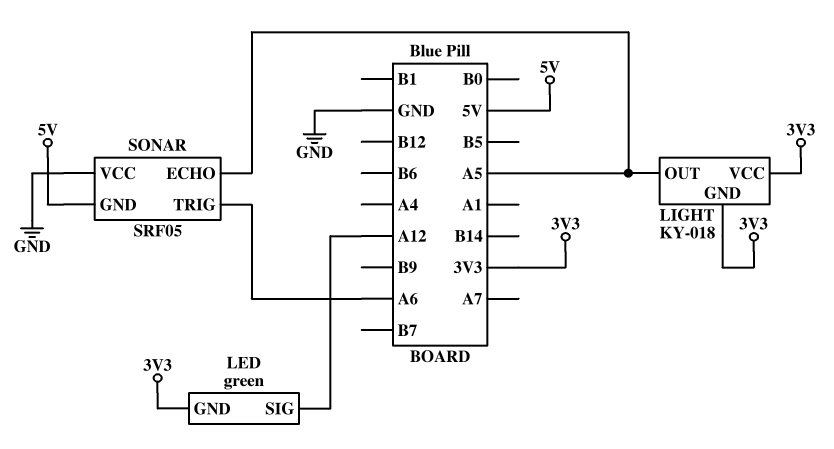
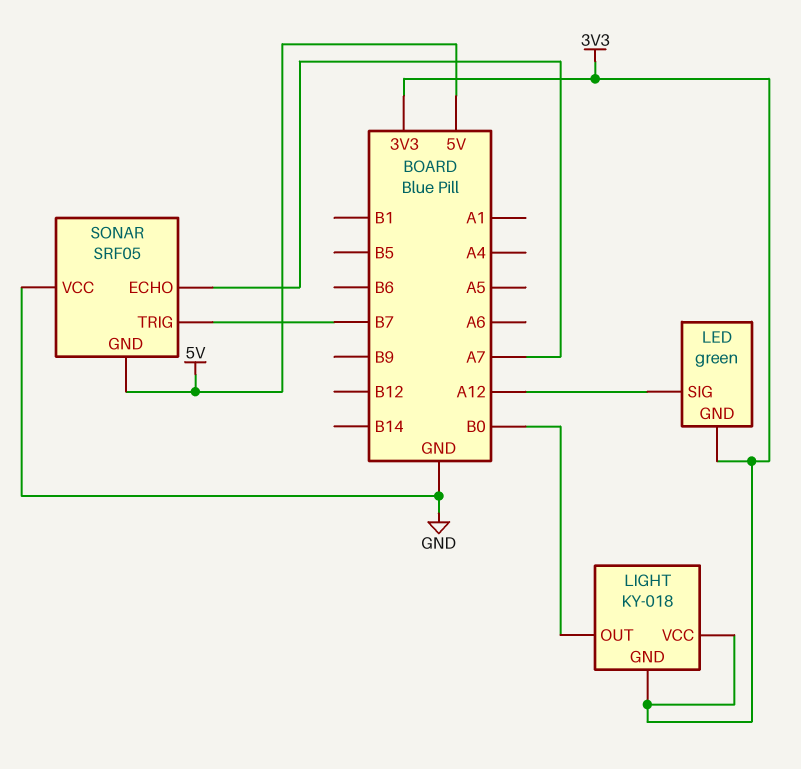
LIGHT pin OUT: A5 -> B0
SONAR pin ECHO: A5 -> A7
SONAR pin TRIG: A6 -> B7

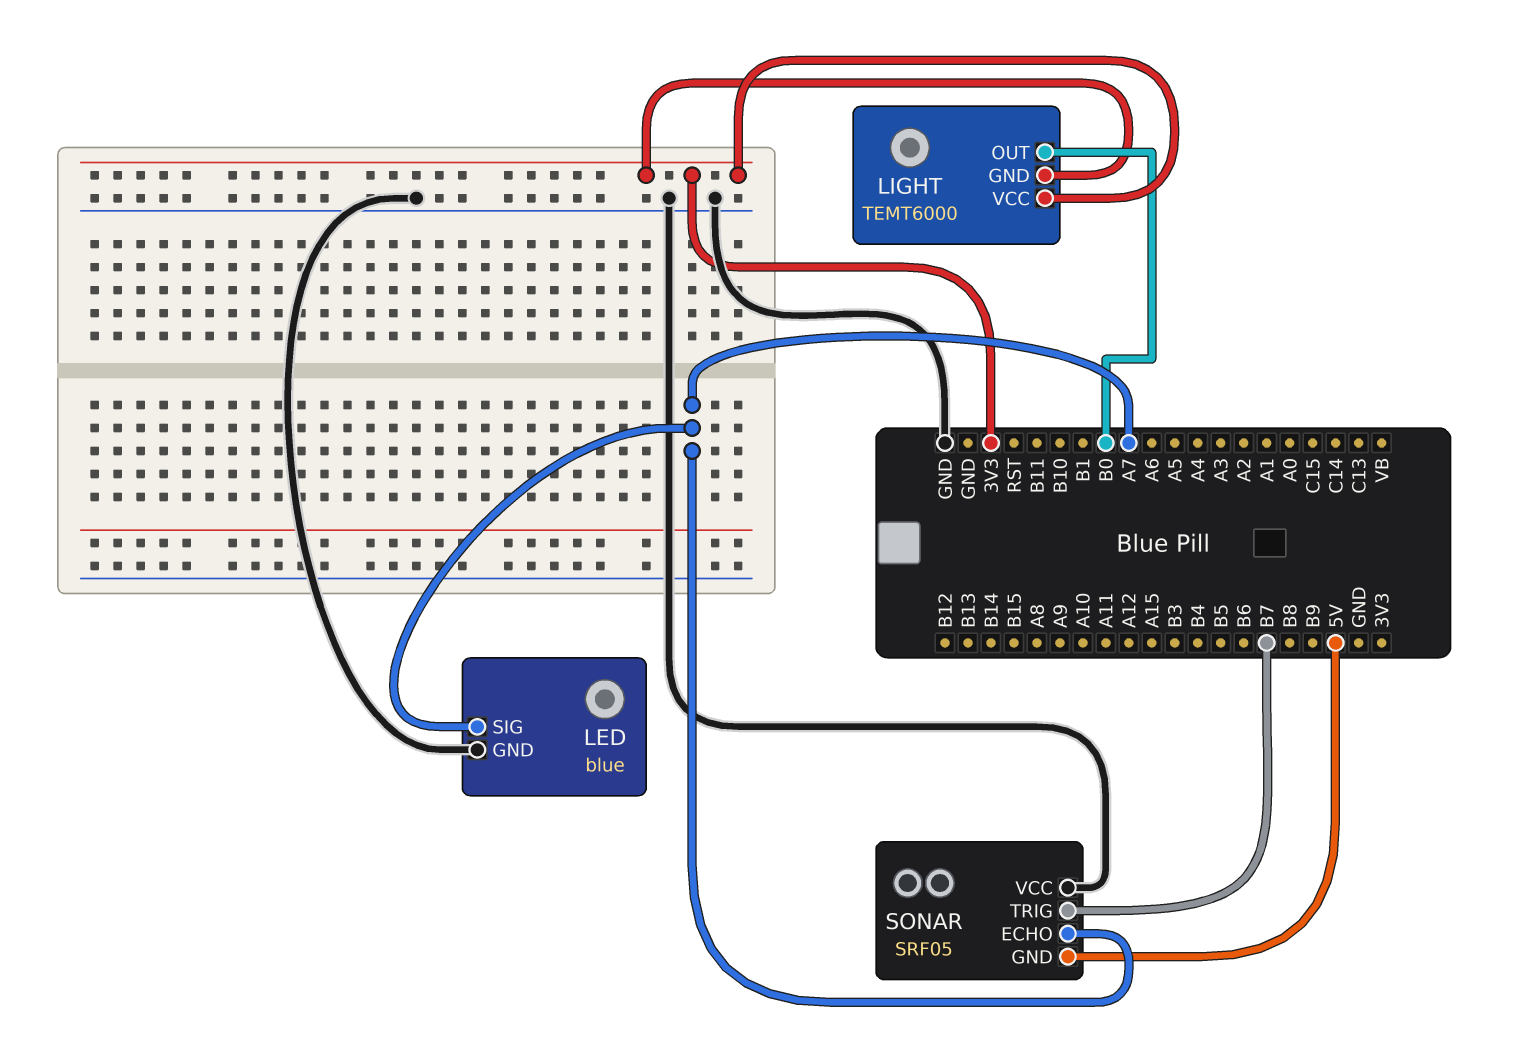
LED: green -> blue
LED pin GND: 3V3 -> GND
LED pin SIG: A12 -> A7
LIGHT: KY-018 -> TEMT6000

